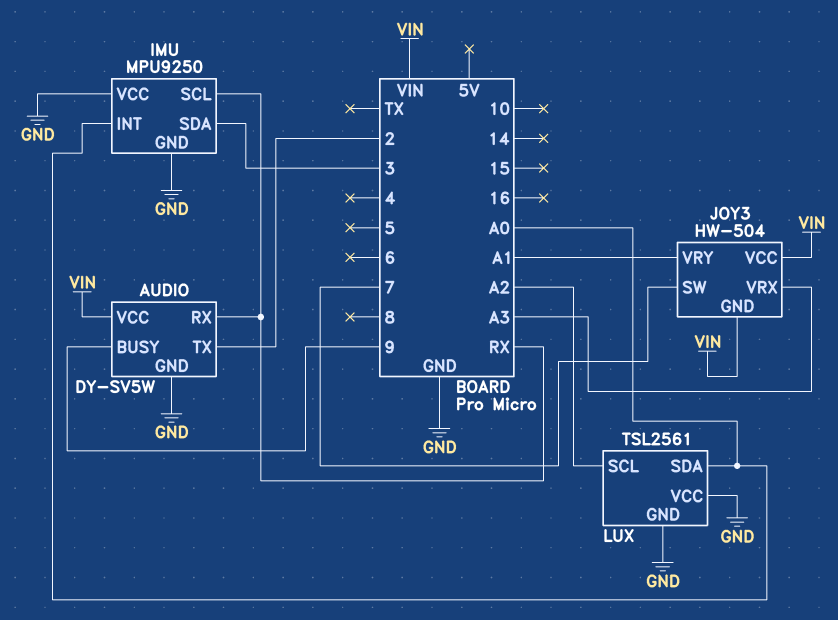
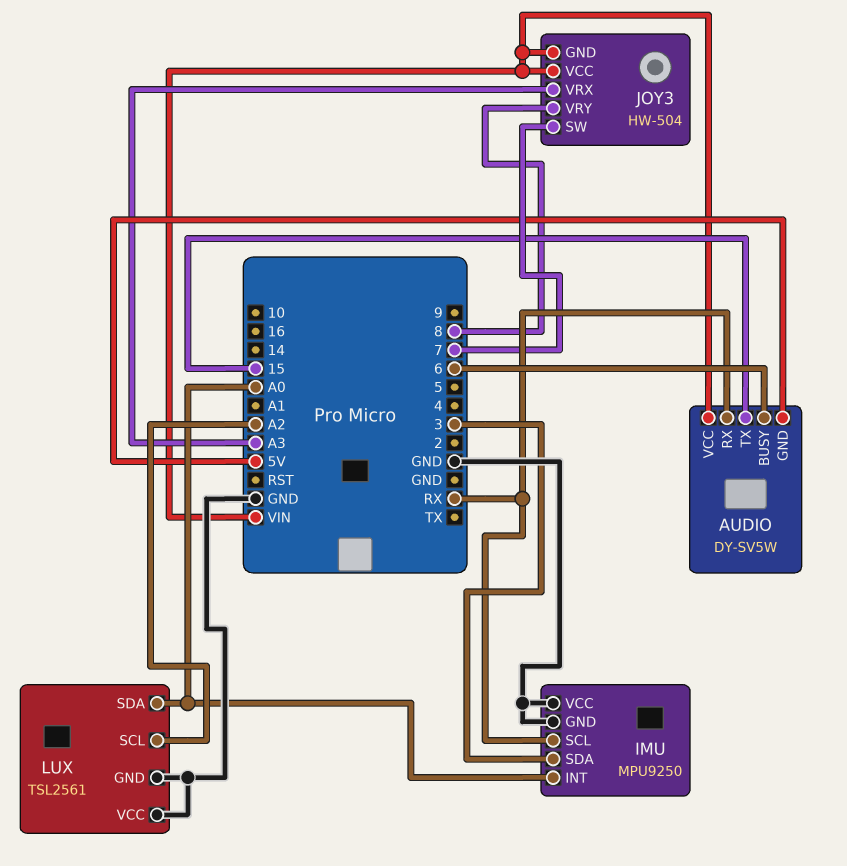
AUDIO pin BUSY: 9 -> 6
AUDIO pin GND: GND -> 5V
AUDIO pin TX: 2 -> 15
JOY3 pin VRY: A1 -> 8

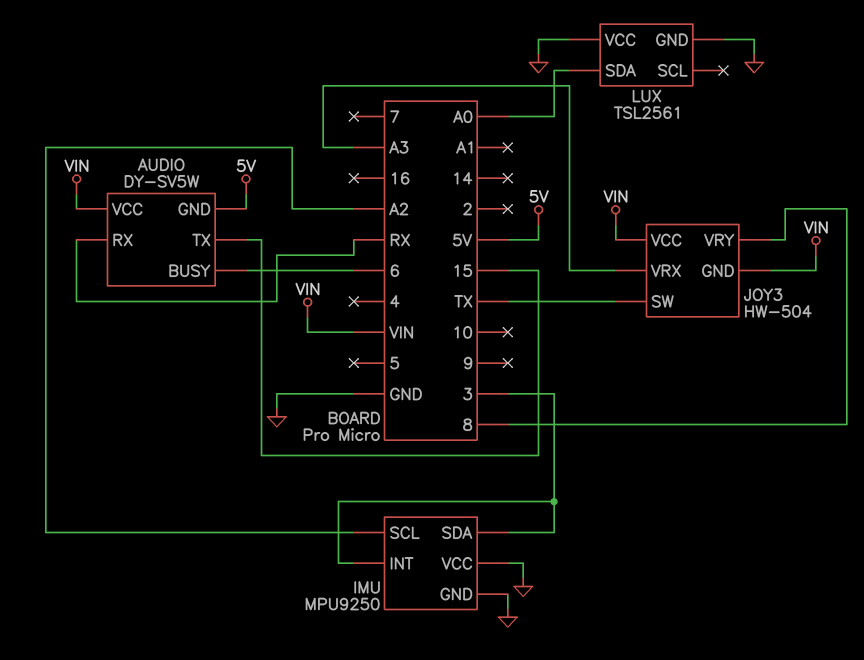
IMU pin INT: A0 -> 3
IMU pin SCL: RX -> A2
JOY3 pin SW: 7 -> TX
LUX pin SCL: A2 -> none

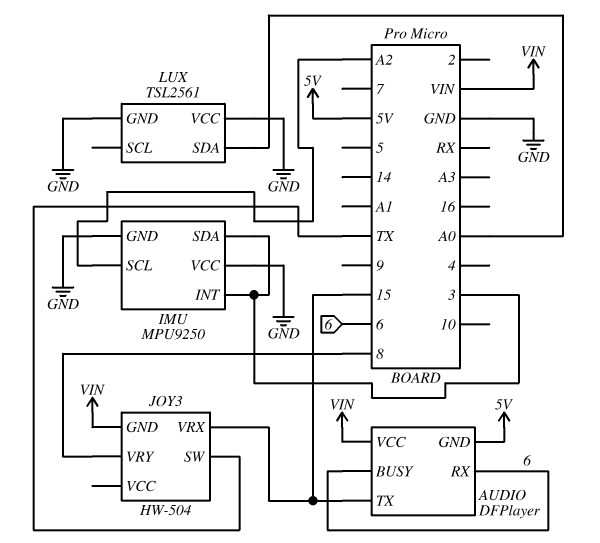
AUDIO: DY-SV5W -> DFPlayer
AUDIO pin RX: RX -> 6
JOY3 pin VCC: VIN -> none
JOY3 pin VRX: A3 -> 15

